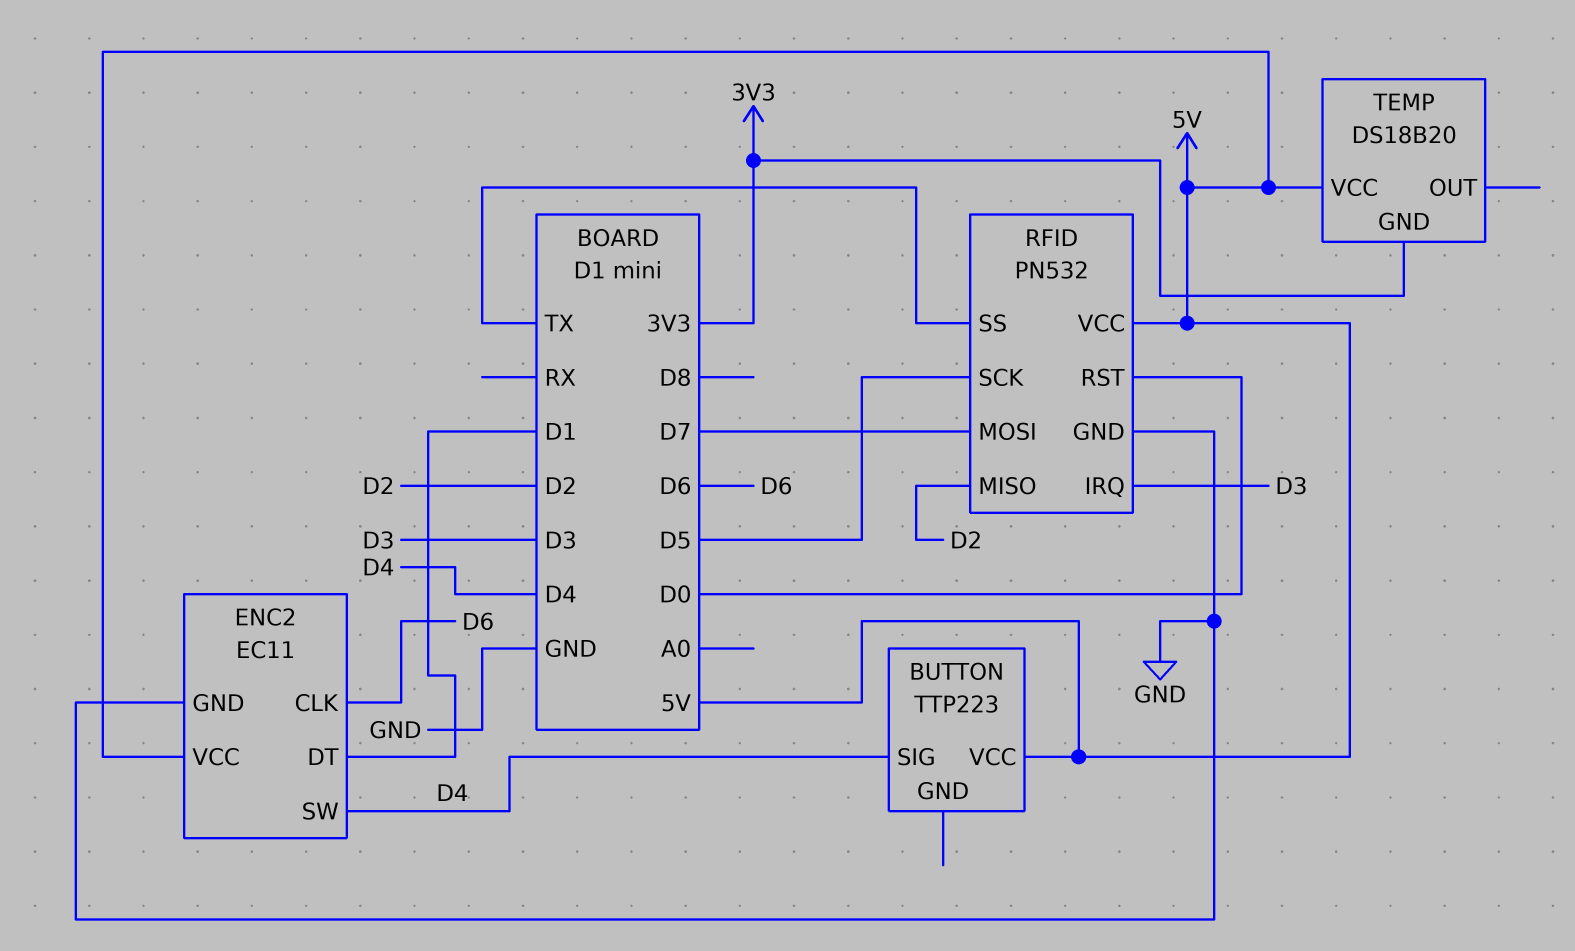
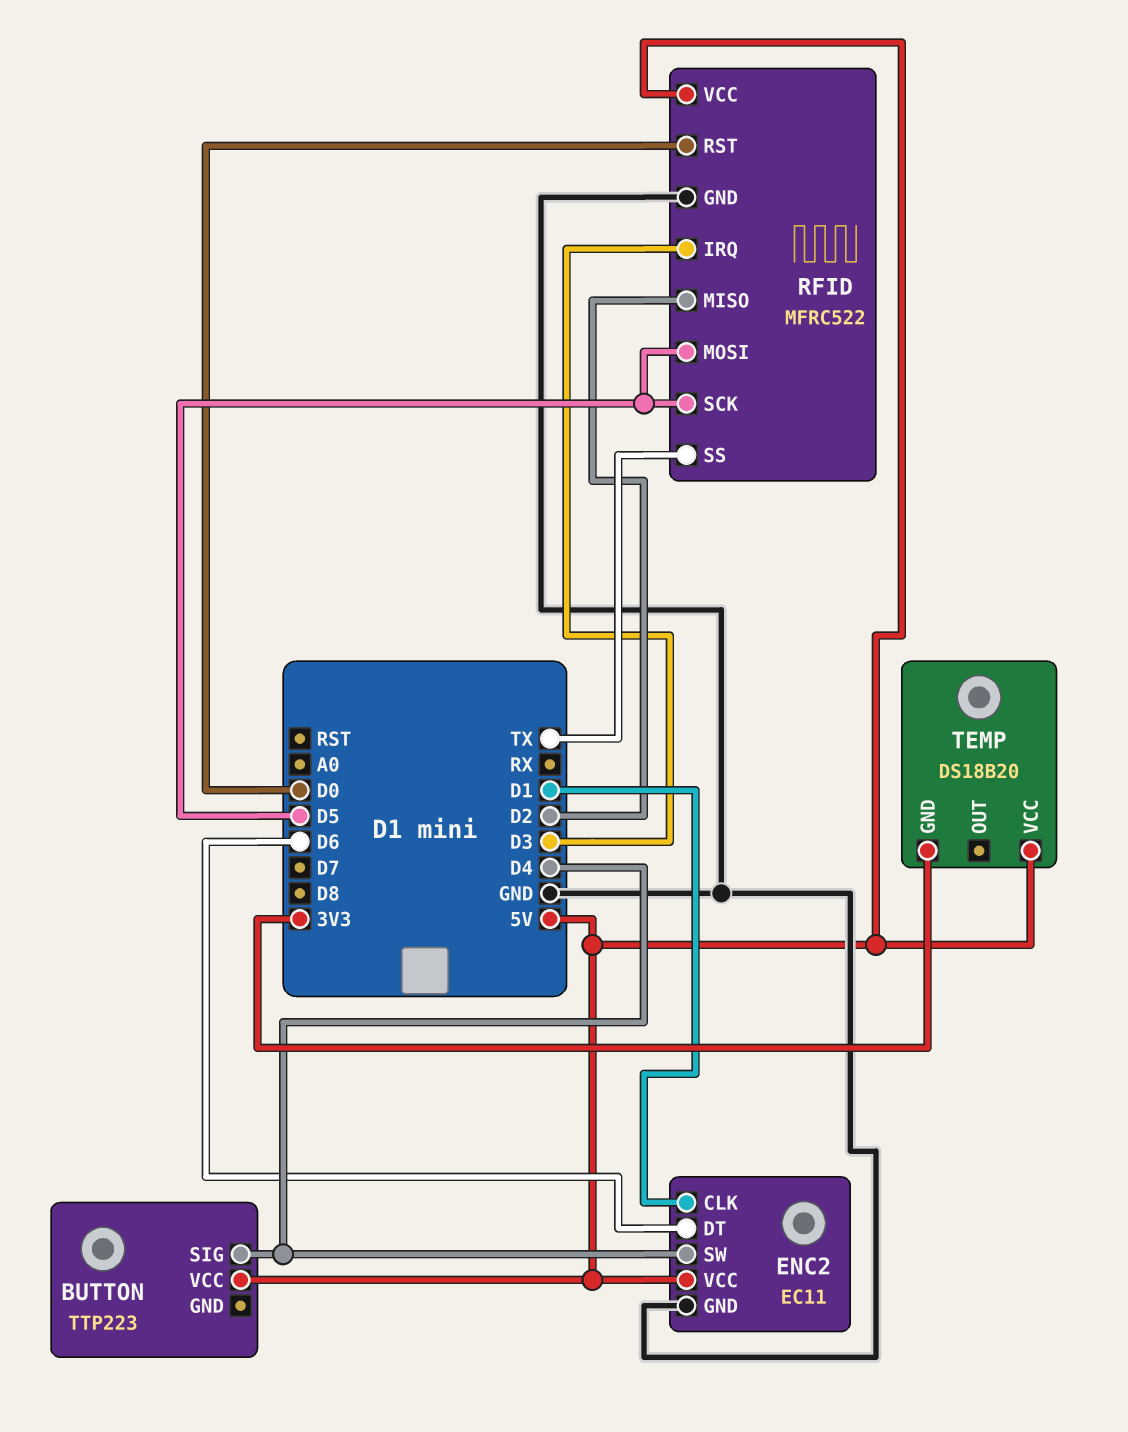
ENC2 pin CLK: D6 -> D1
ENC2 pin DT: D1 -> D6
RFID: PN532 -> MFRC522
RFID pin MOSI: D7 -> D5

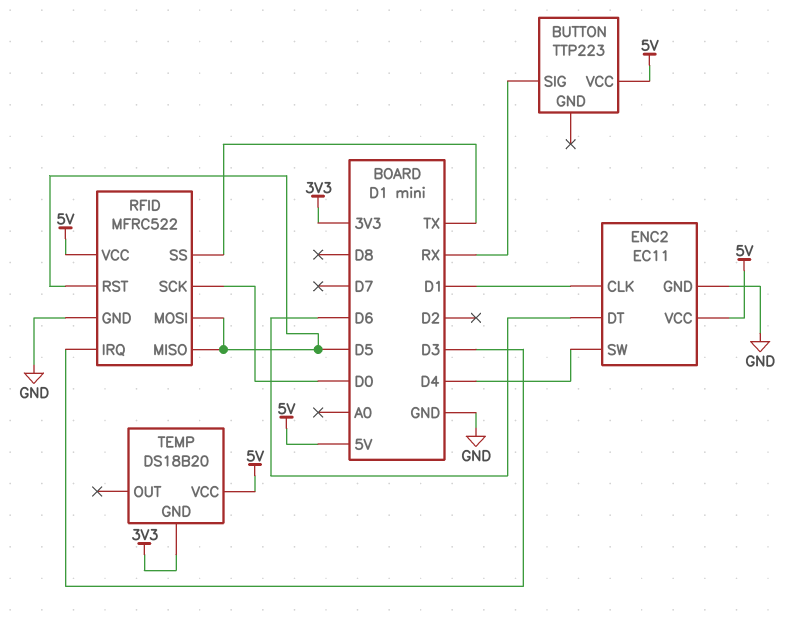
BUTTON pin SIG: D4 -> RX
RFID pin MISO: D2 -> D5
RFID pin RST: D0 -> D5
RFID pin SCK: D5 -> D0

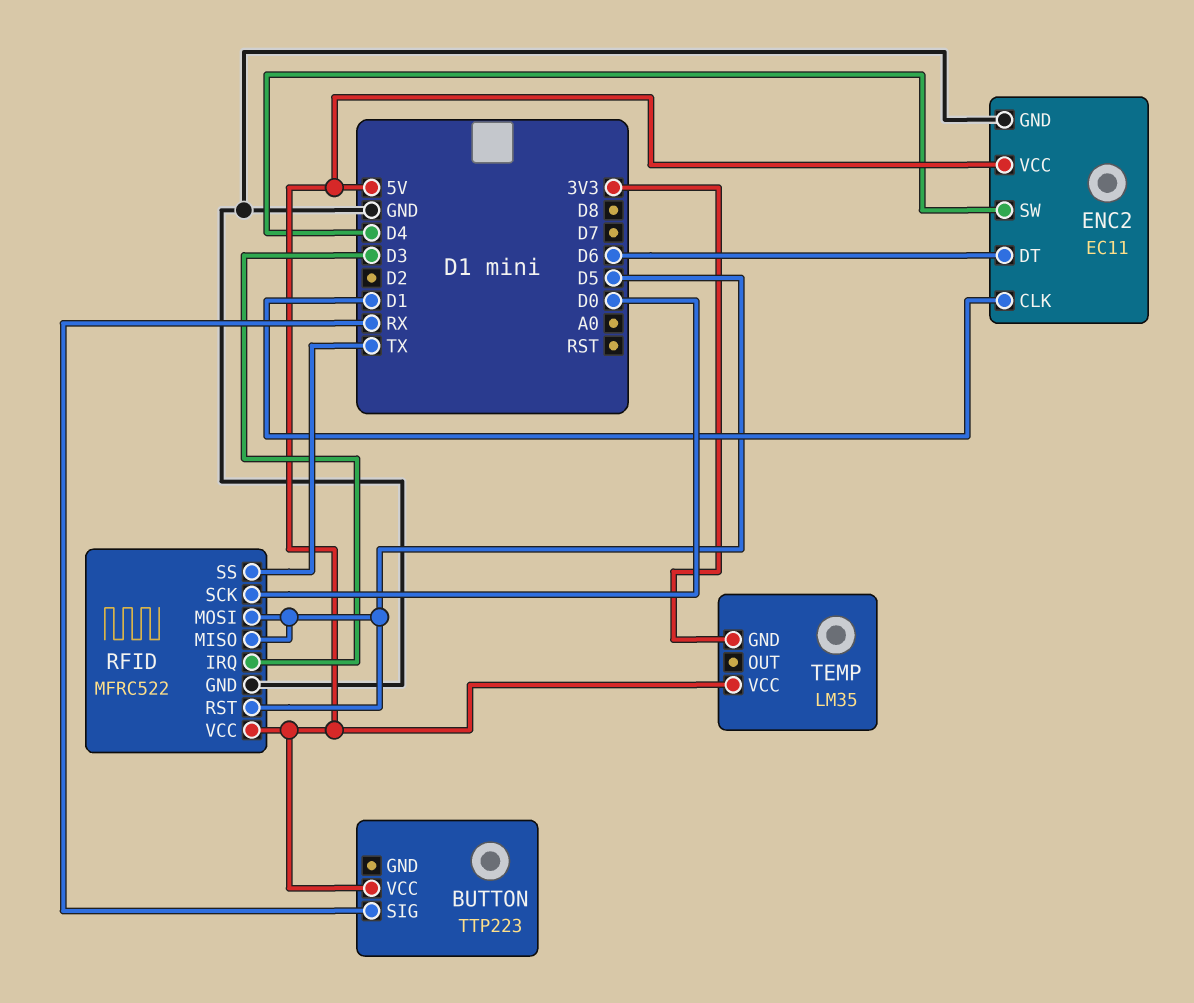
TEMP: DS18B20 -> LM35

